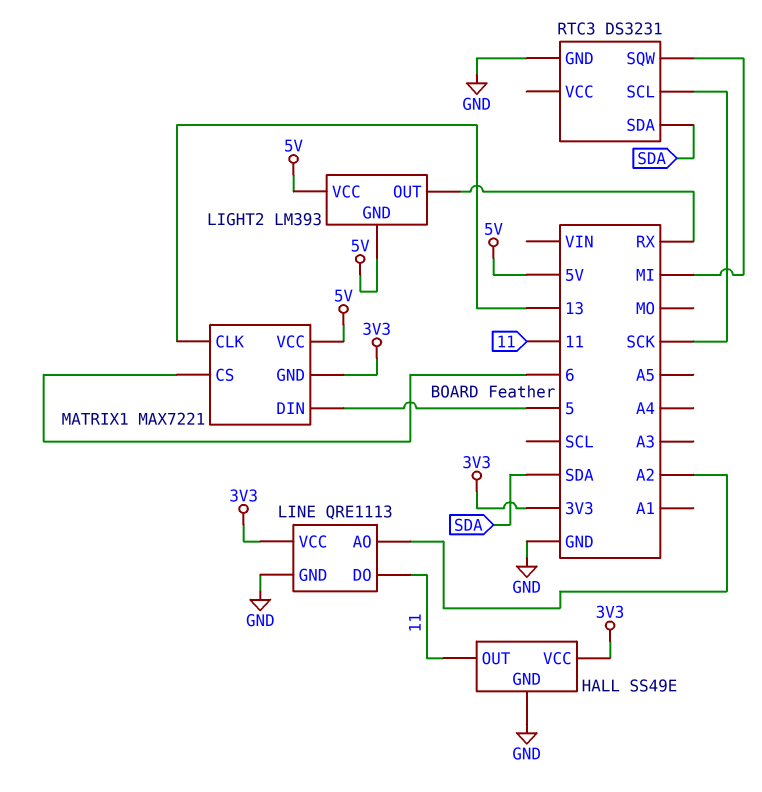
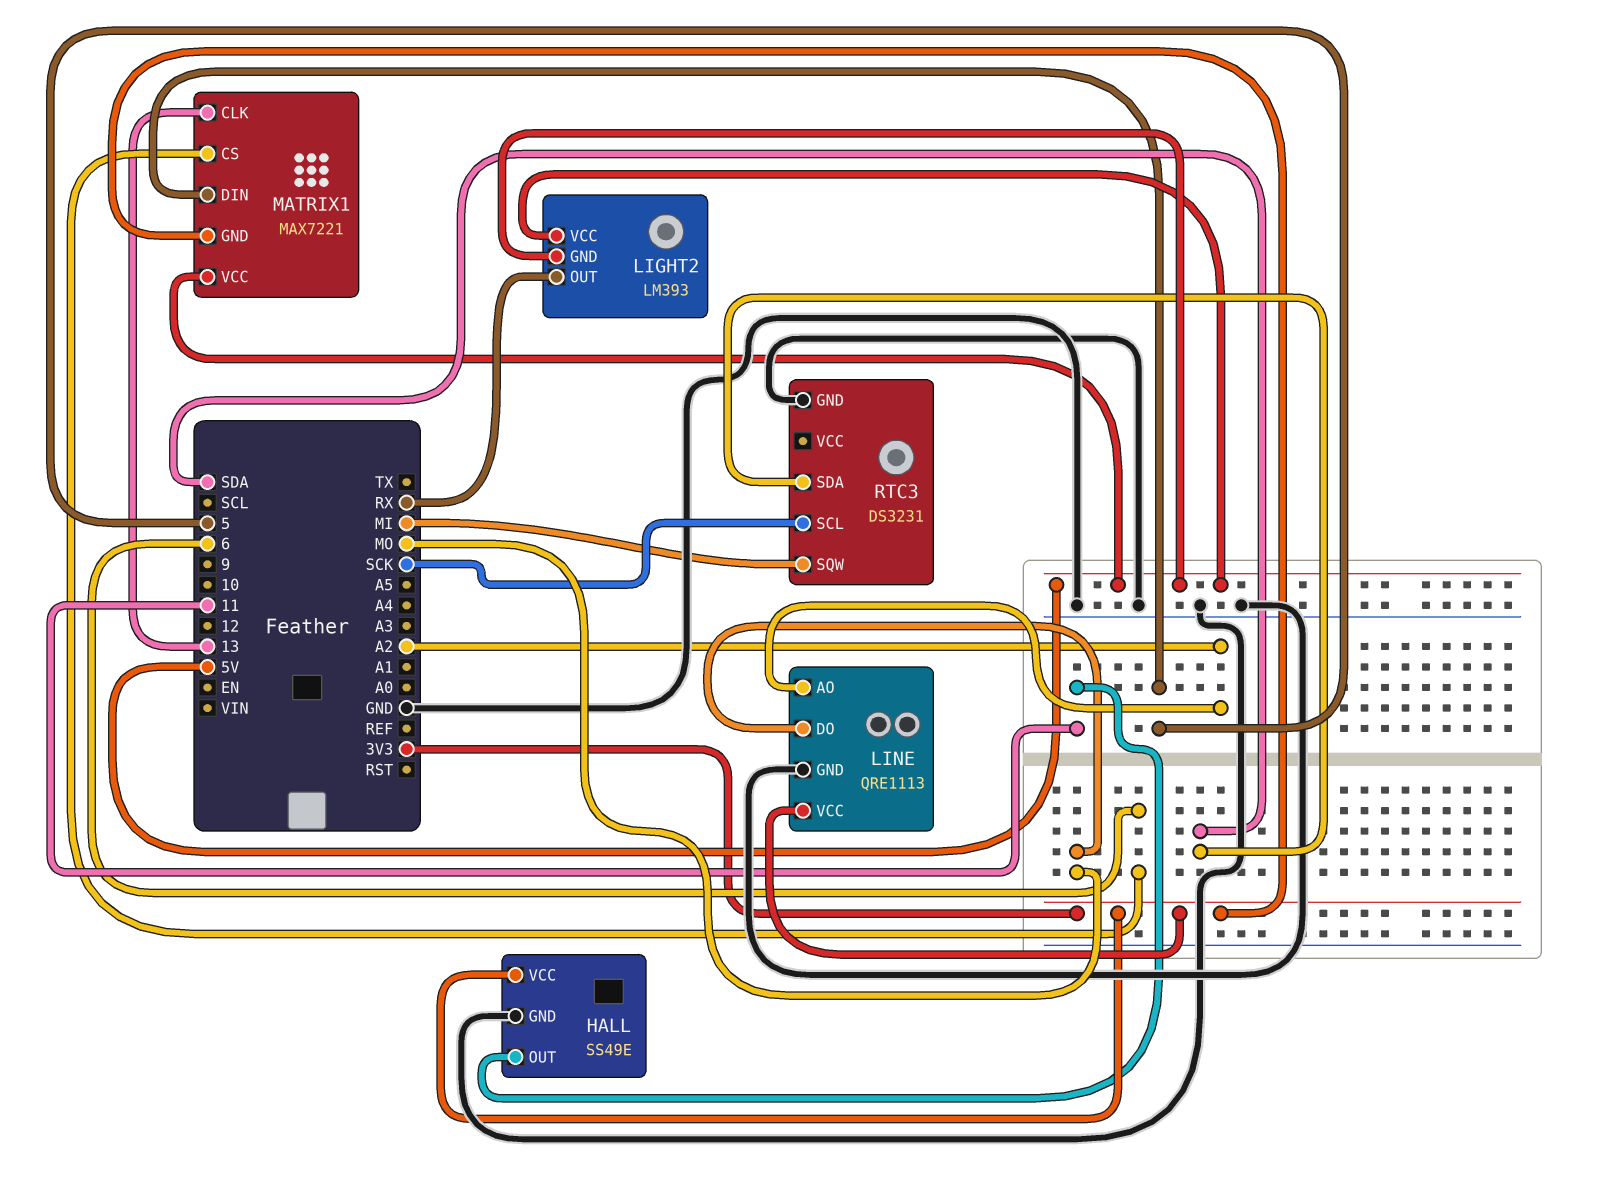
LINE pin DO: 11 -> MO

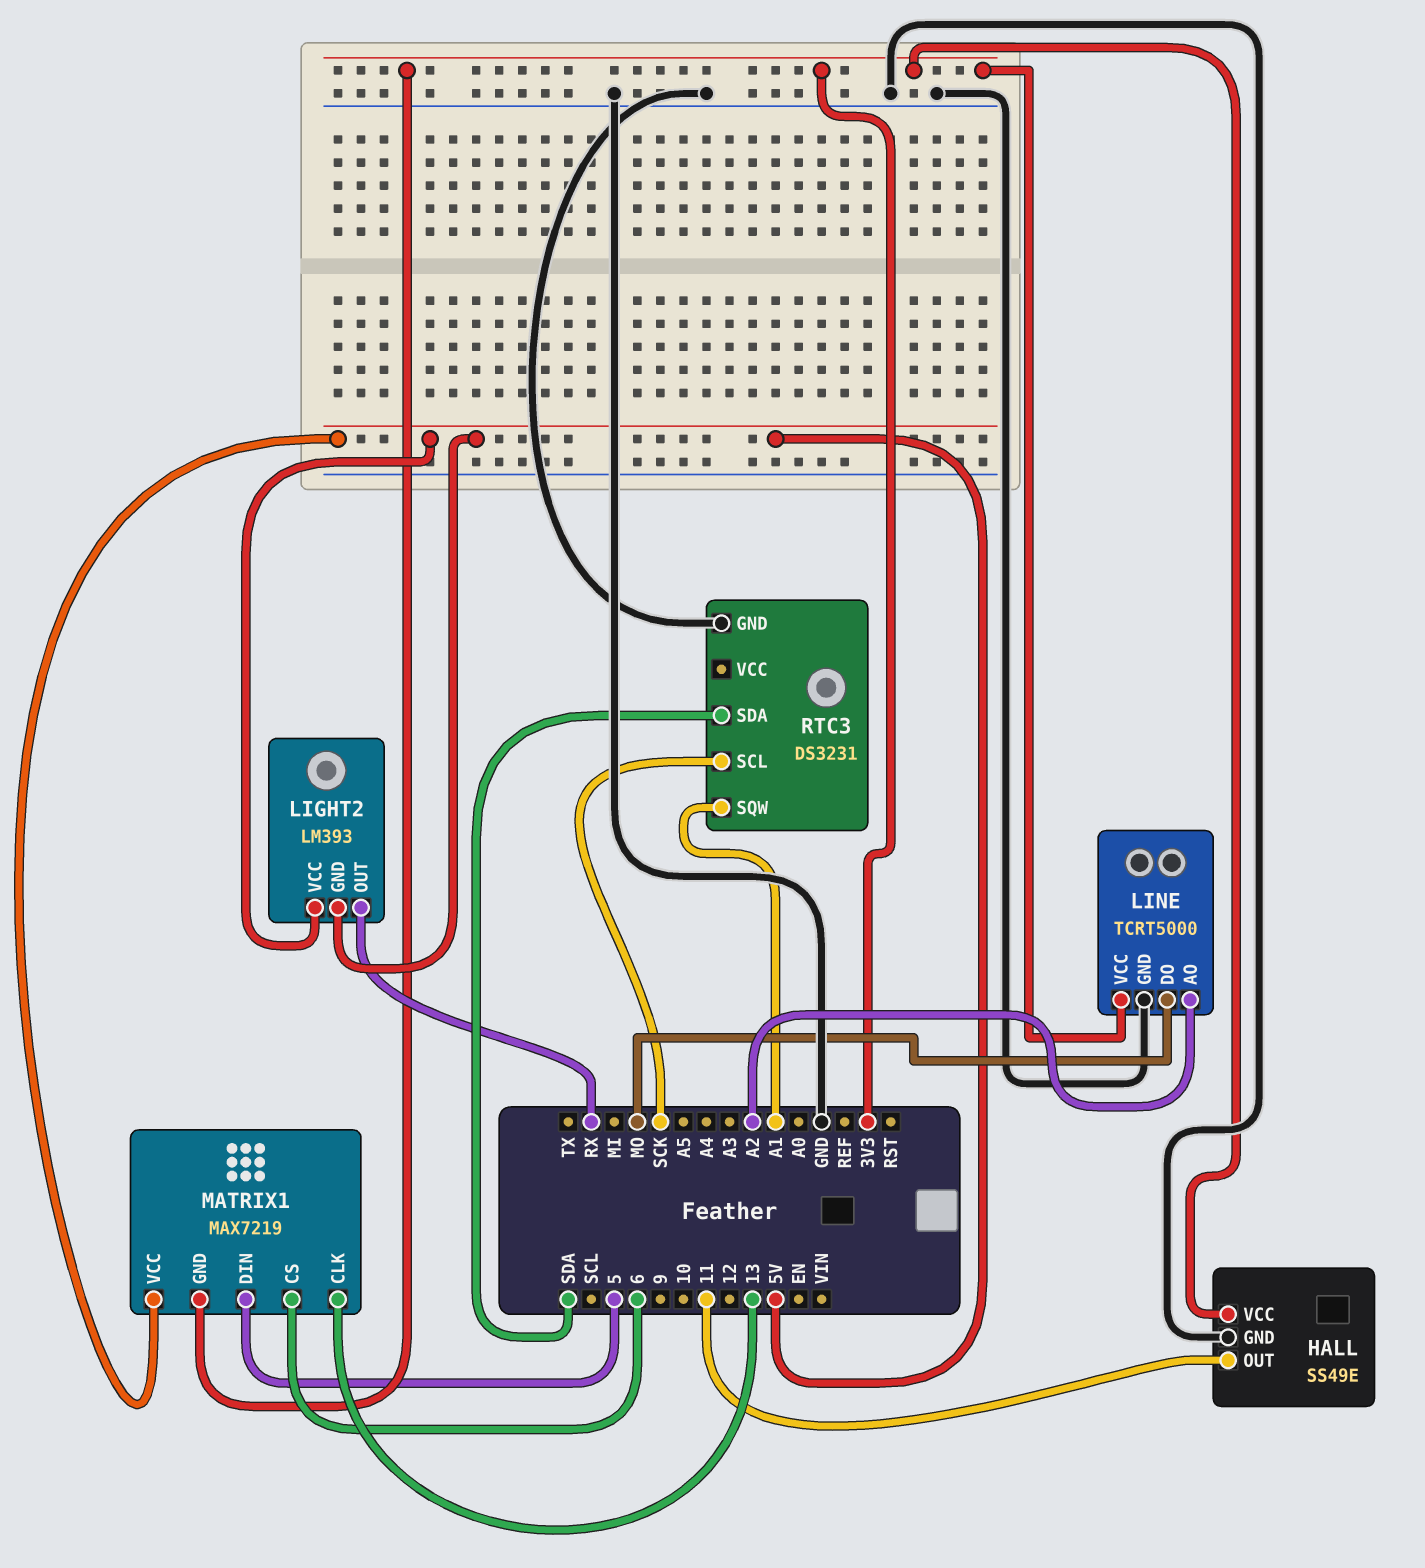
LINE: QRE1113 -> TCRT5000
MATRIX1: MAX7221 -> MAX7219
RTC3 pin SQW: MI -> A1

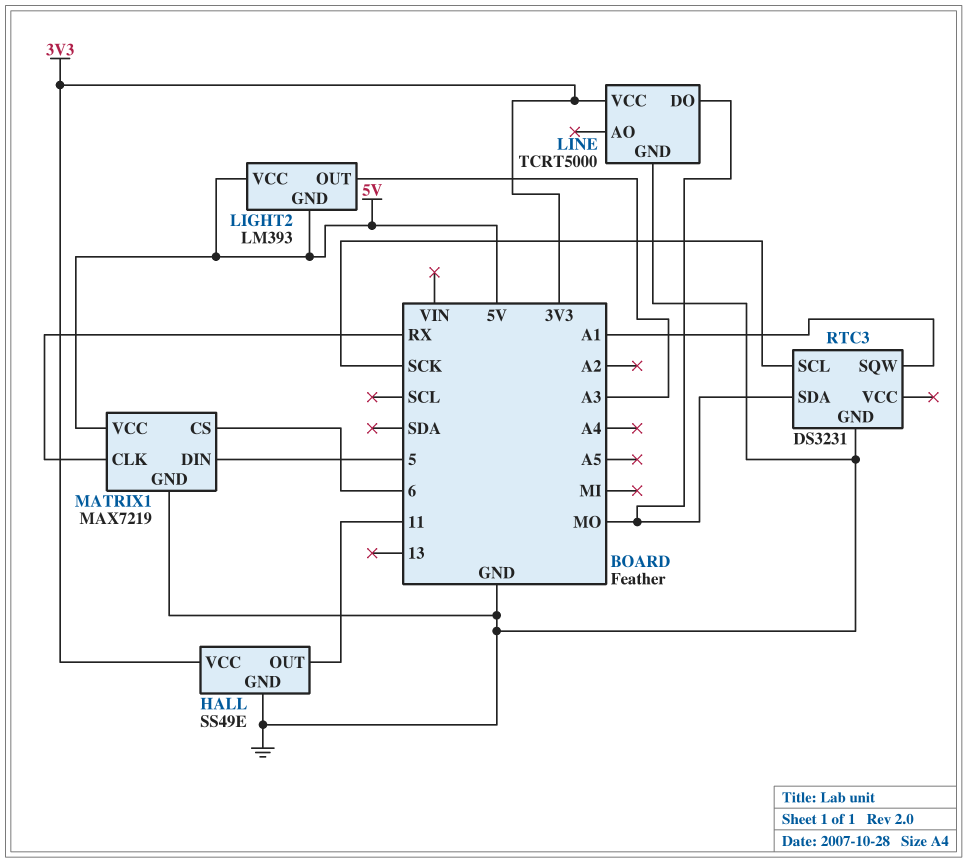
LIGHT2 pin OUT: RX -> A3
LINE pin AO: A2 -> none
MATRIX1 pin CLK: 13 -> RX
MATRIX1 pin GND: 3V3 -> GND
RTC3 pin SDA: SDA -> MO

